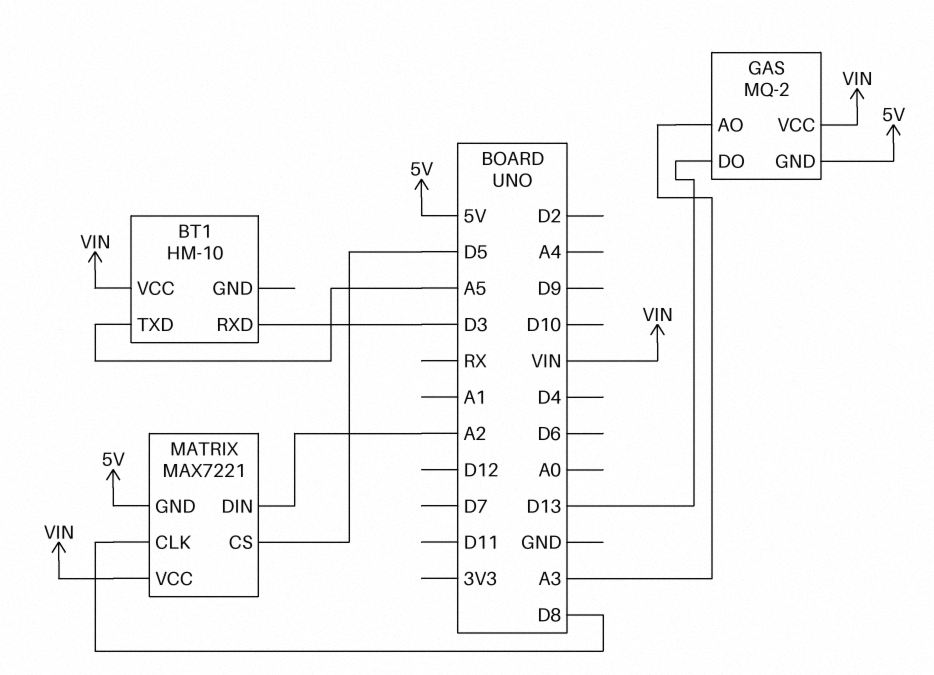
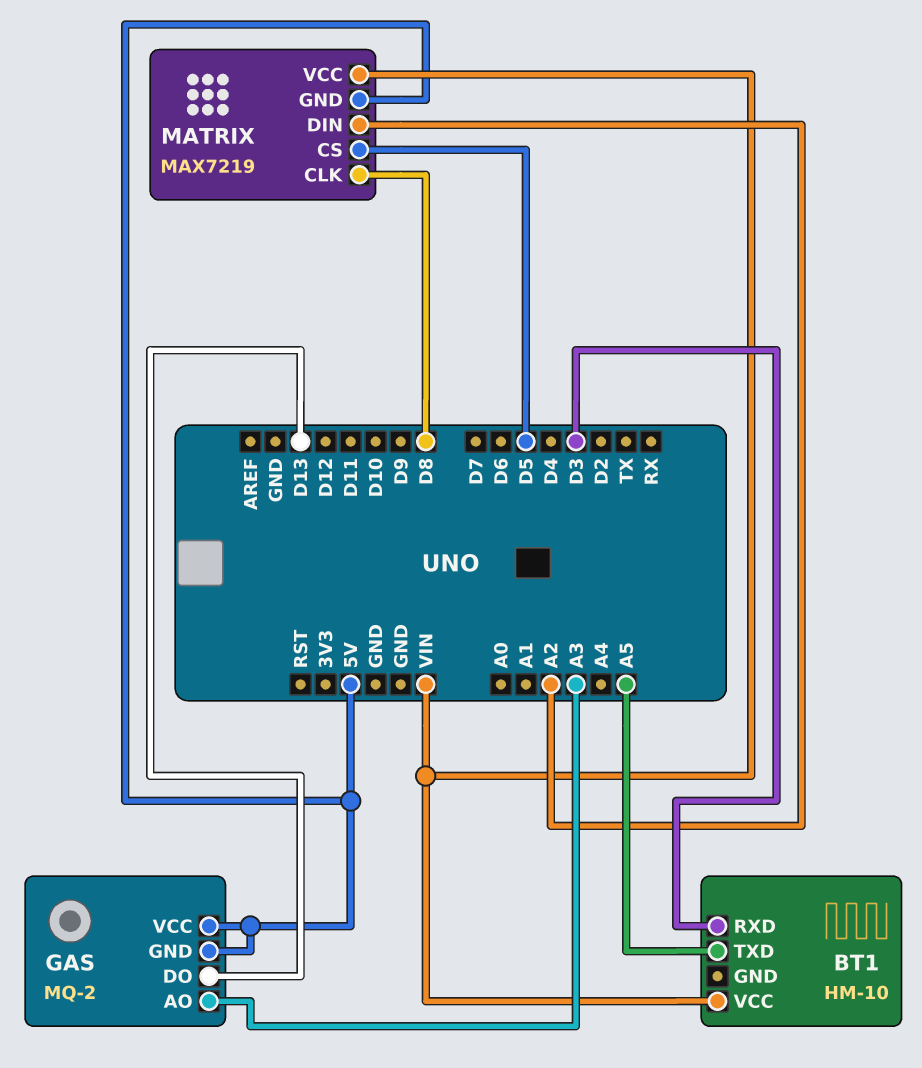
GAS pin VCC: VIN -> 5V
MATRIX: MAX7221 -> MAX7219

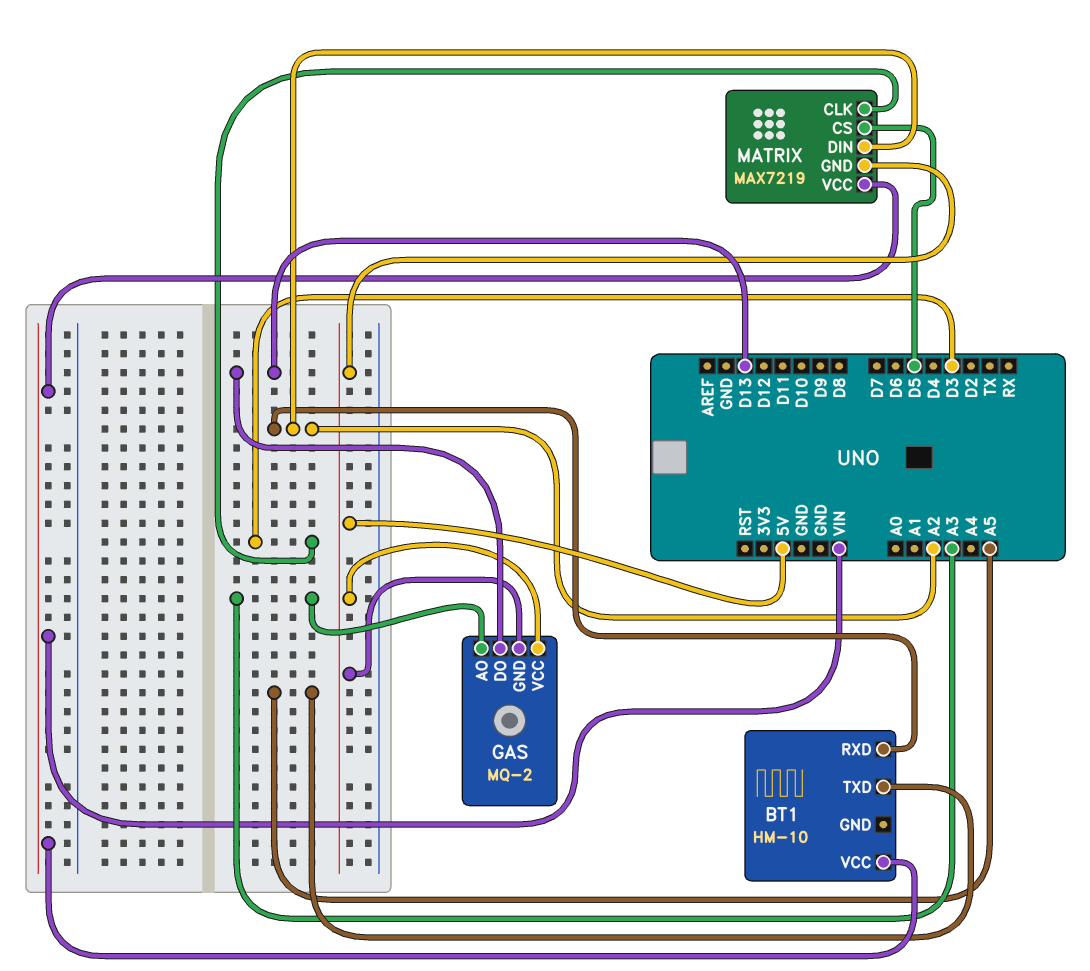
BT1 pin RXD: D3 -> A2
MATRIX pin CLK: D8 -> D3

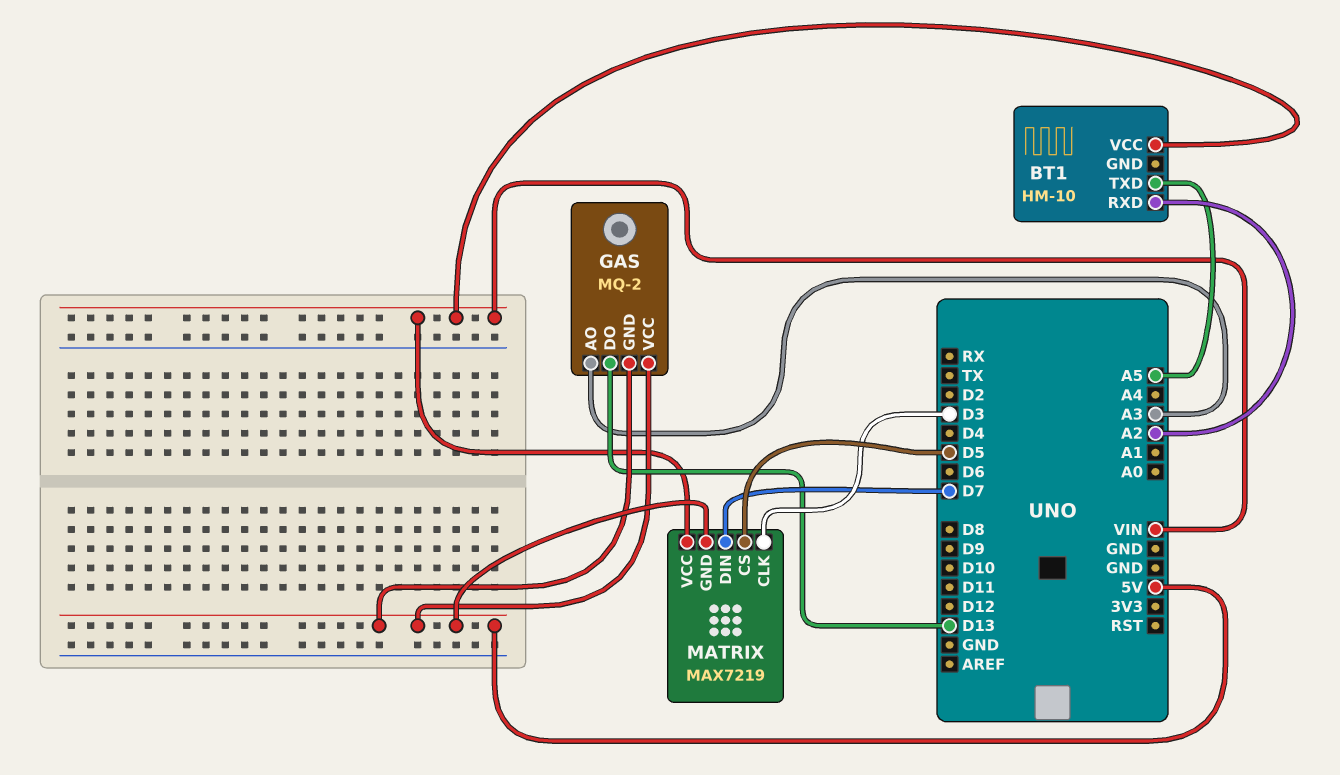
MATRIX pin DIN: A2 -> D7

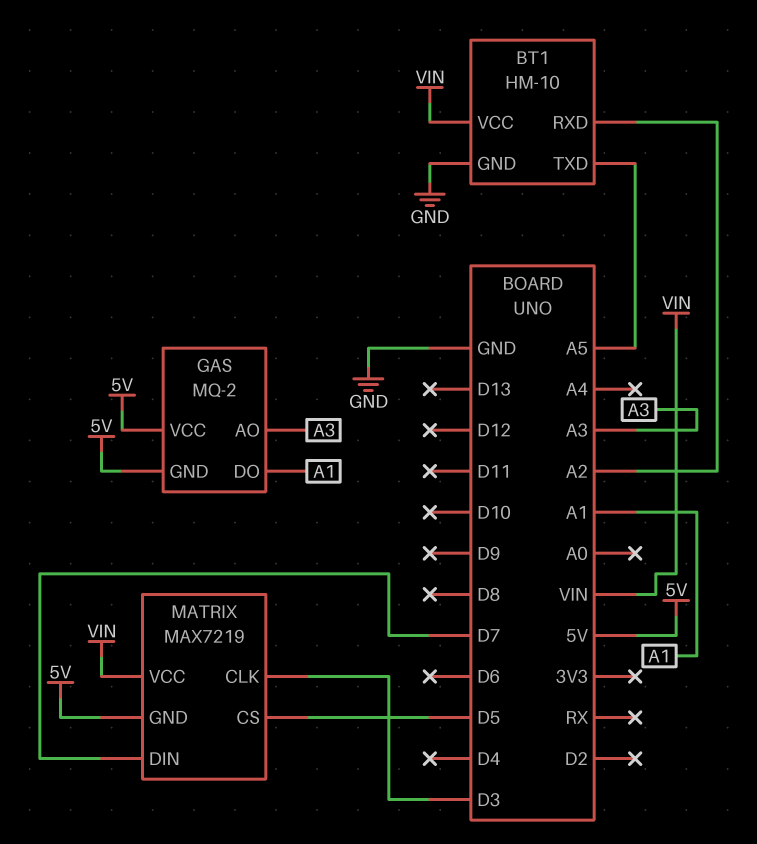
BT1 pin GND: none -> GND
GAS pin DO: D13 -> A1

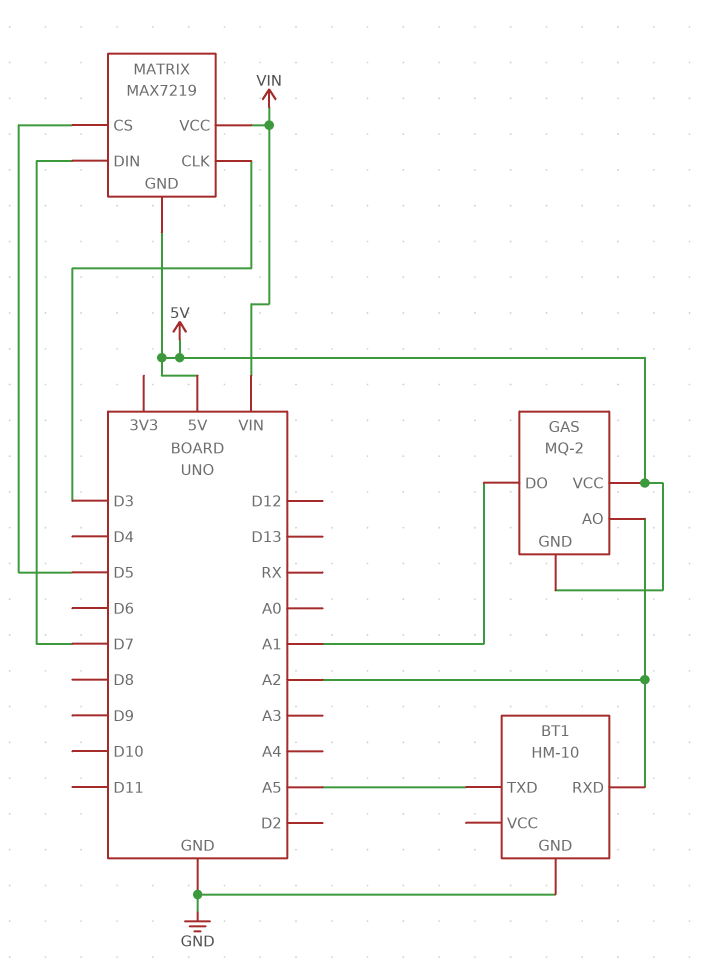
BT1 pin VCC: VIN -> none
GAS pin AO: A3 -> A2

